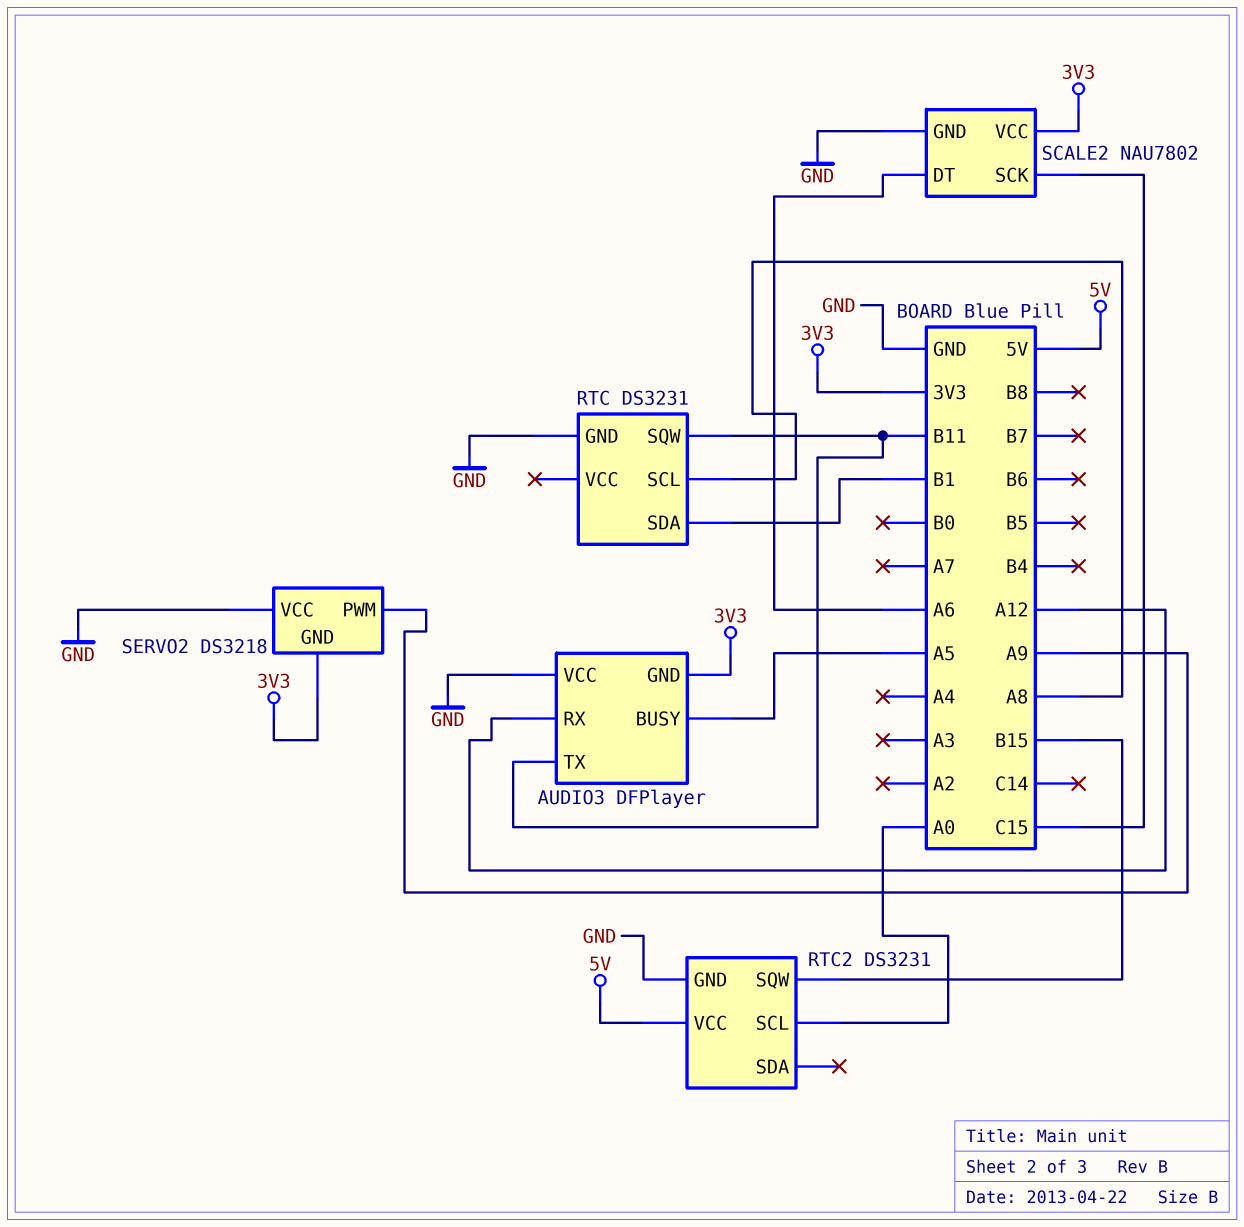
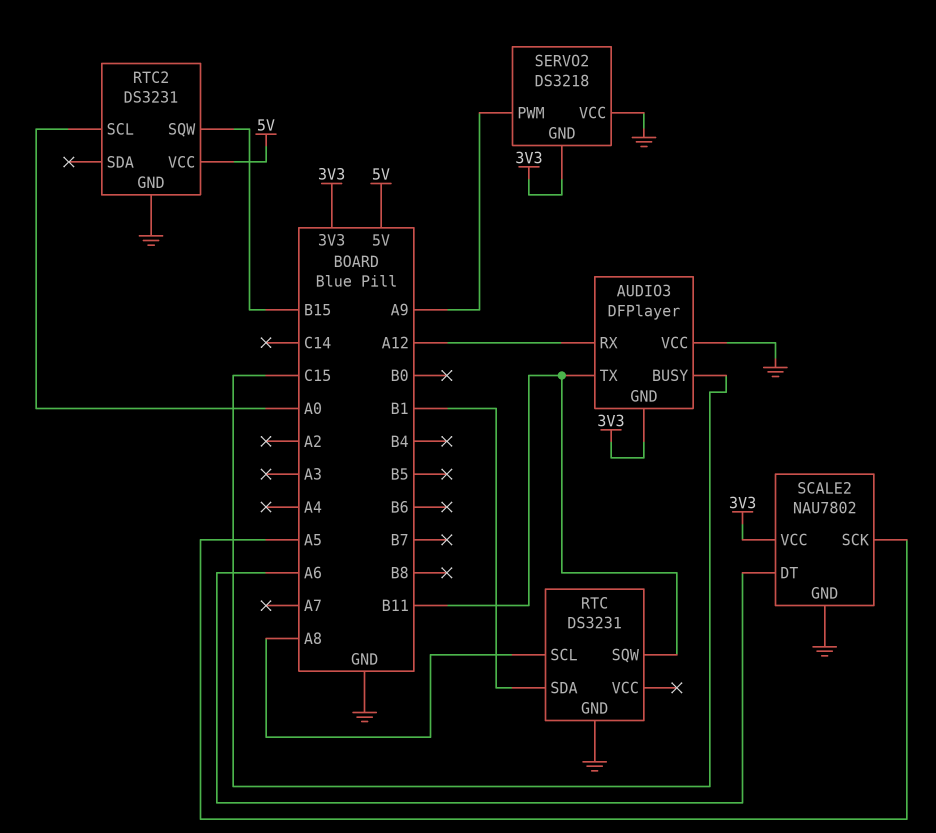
AUDIO3 pin BUSY: A5 -> C15
SCALE2 pin SCK: C15 -> A5

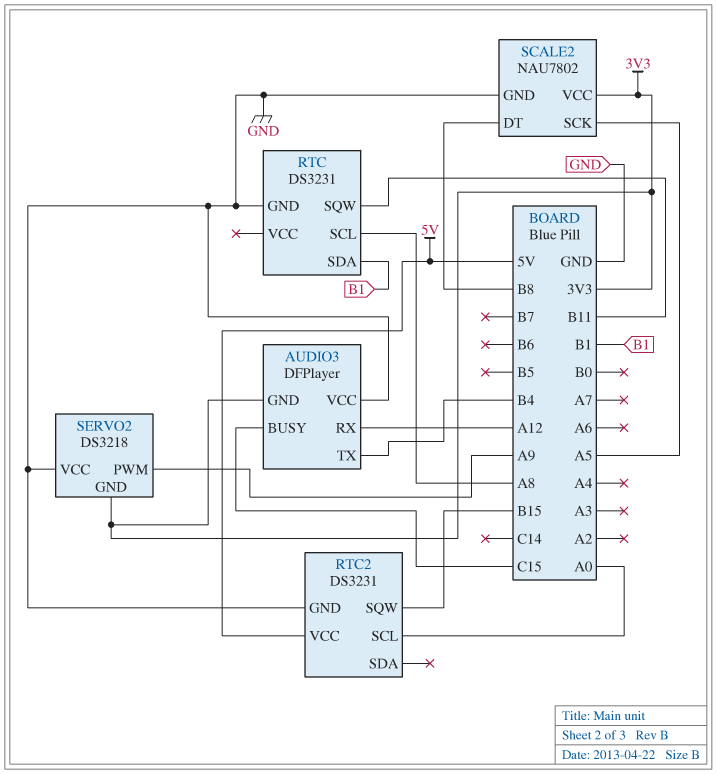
AUDIO3 pin TX: B11 -> B4
SCALE2 pin DT: A6 -> B8

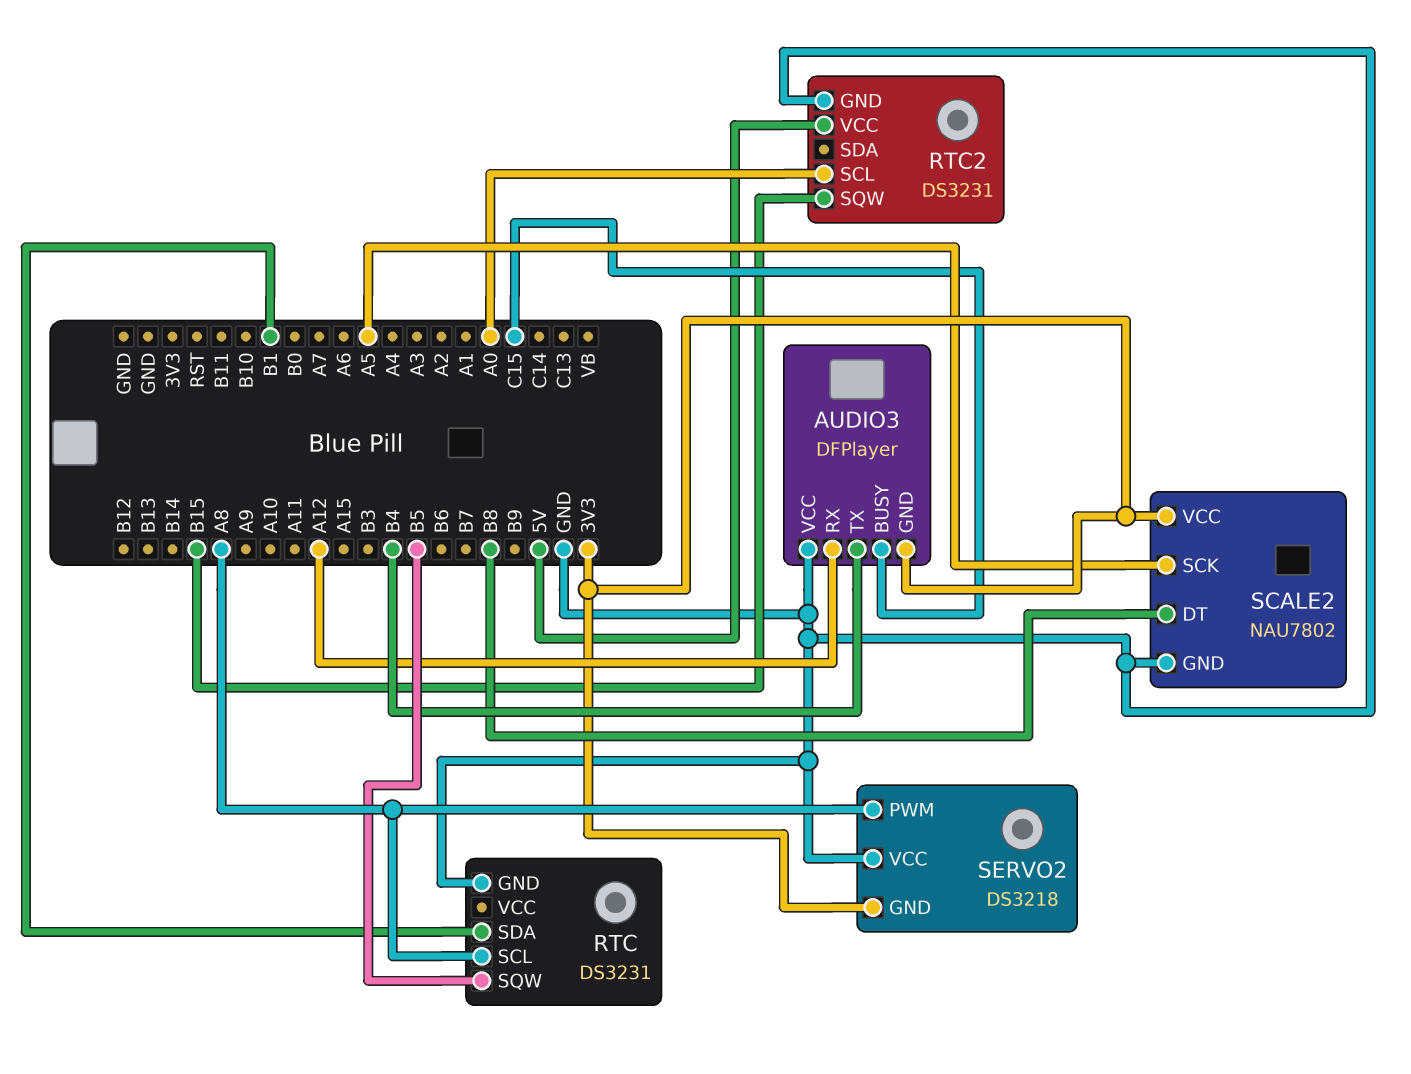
RTC pin SQW: B11 -> B5
SERVO2 pin PWM: A9 -> A8

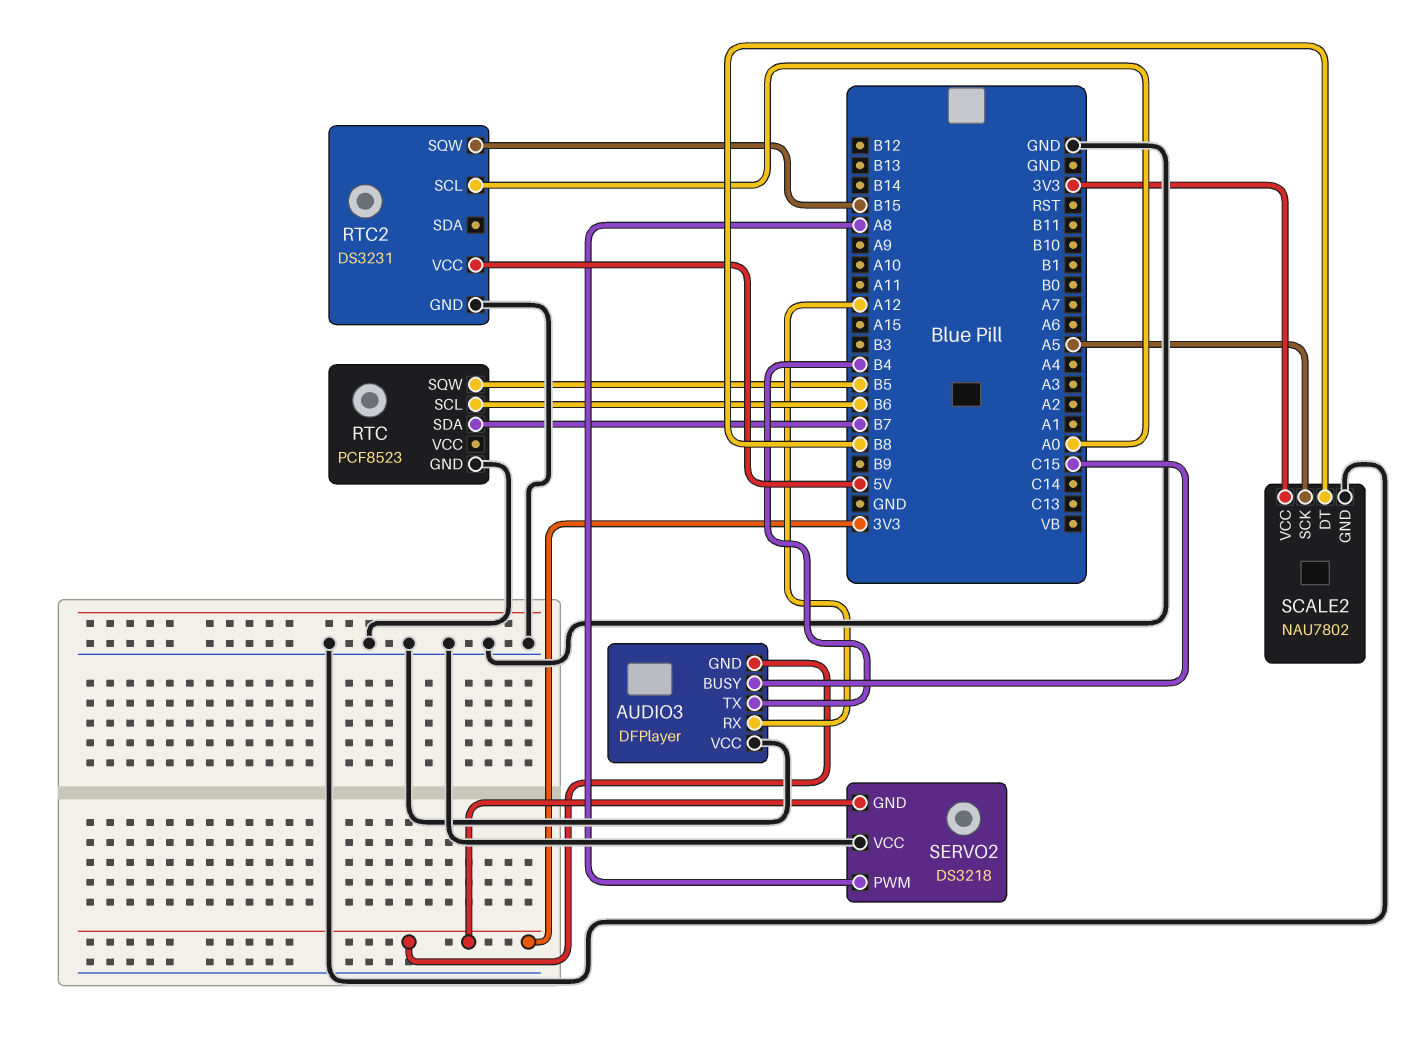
RTC: DS3231 -> PCF8523
RTC pin SCL: A8 -> B6
RTC pin SDA: B1 -> B7

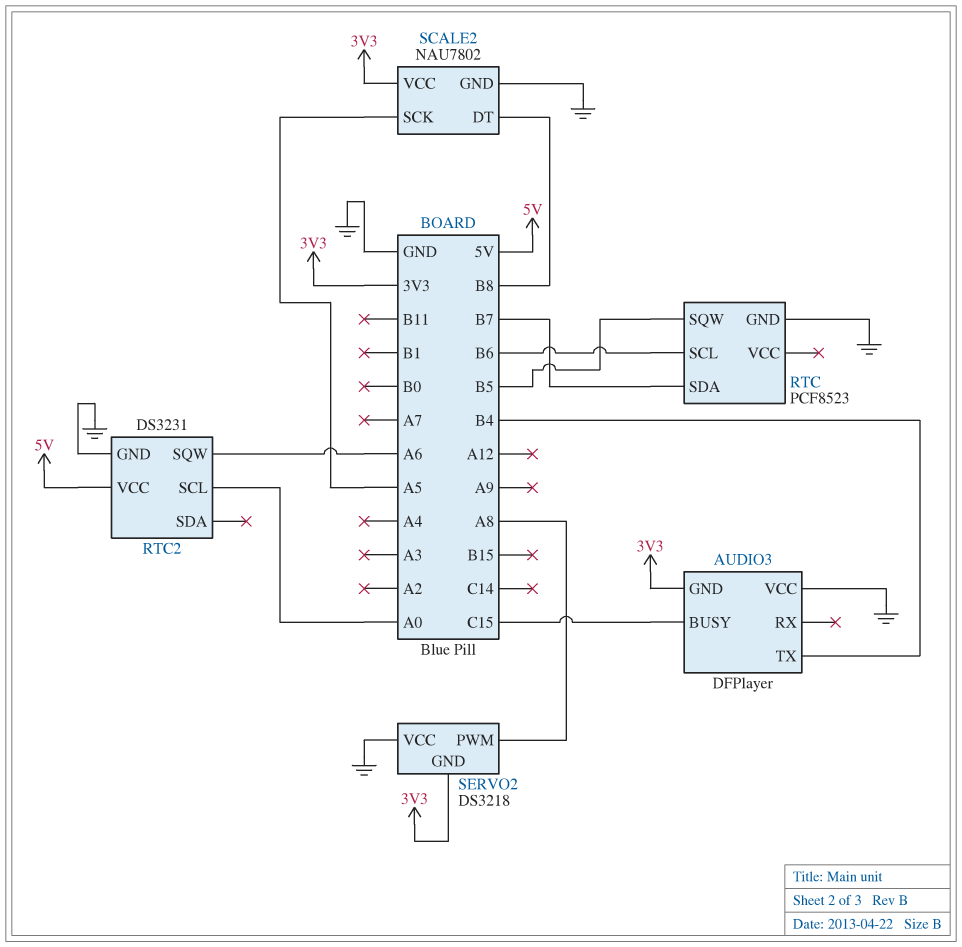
AUDIO3 pin RX: A12 -> none
RTC2 pin SQW: B15 -> A6

